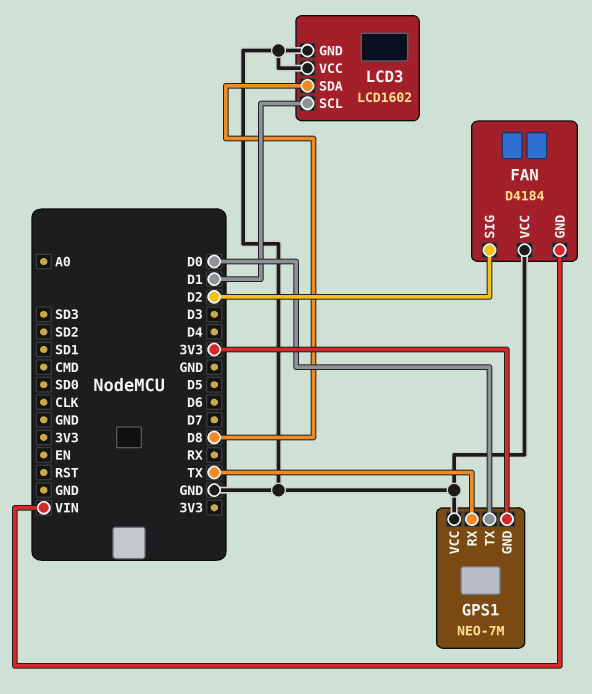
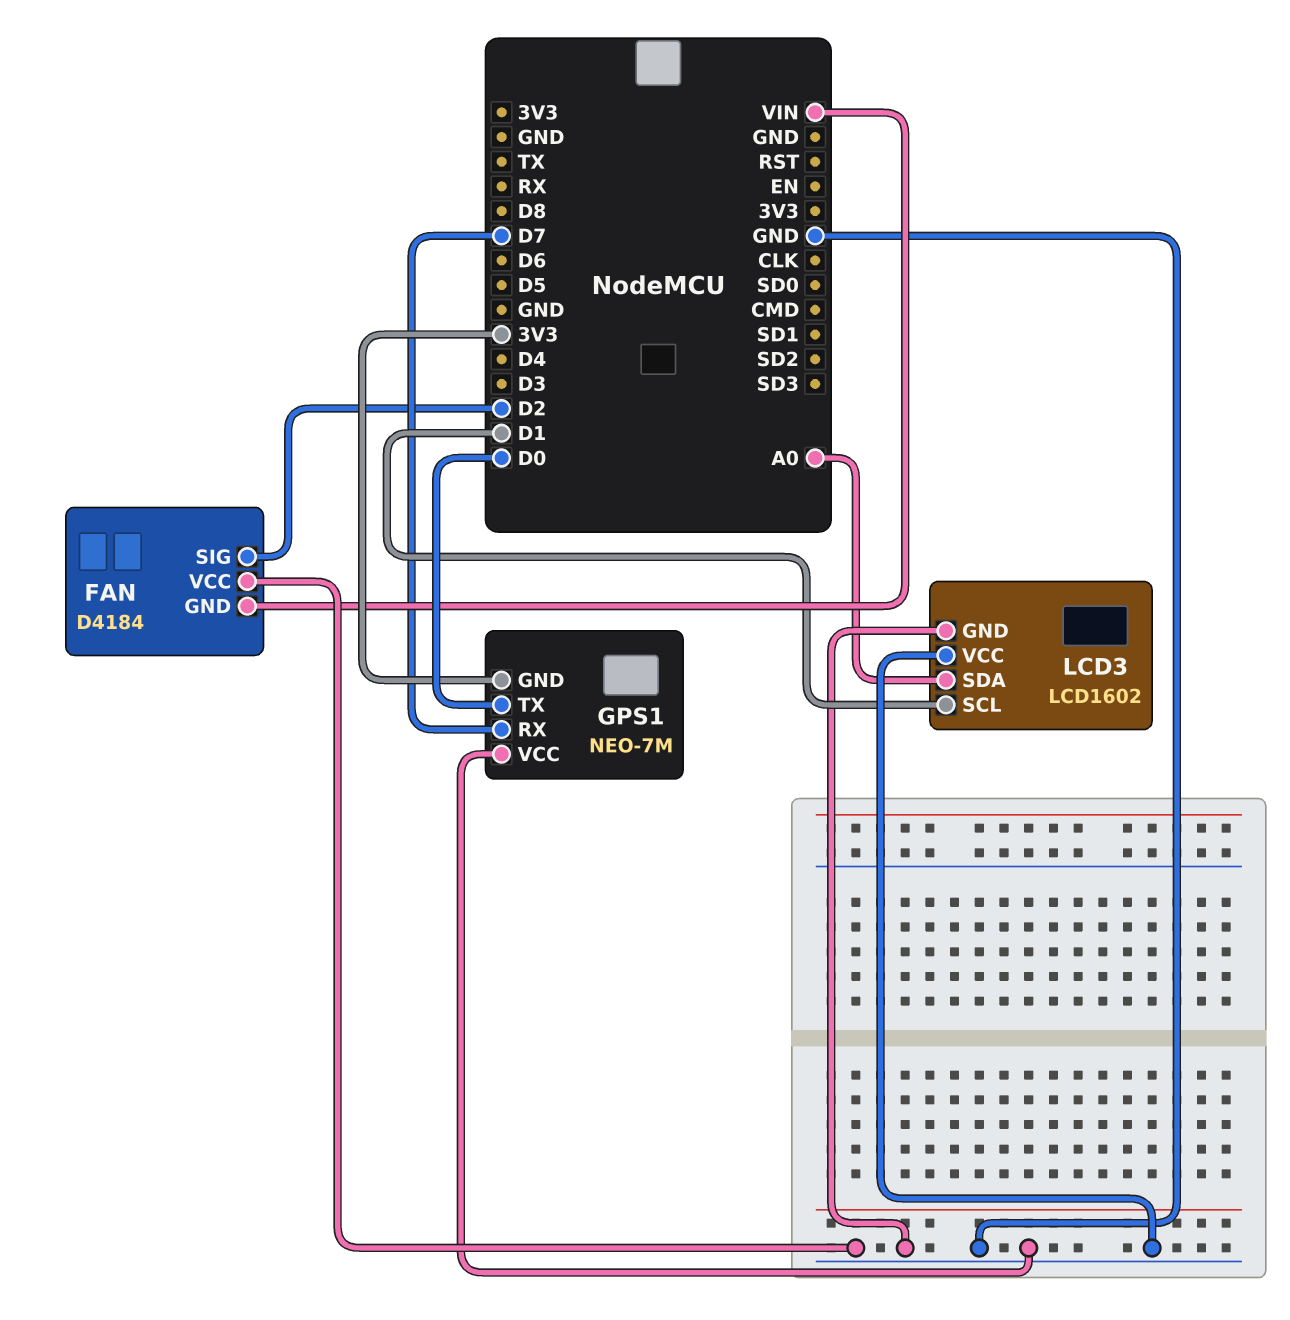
GPS1 pin RX: TX -> D7
LCD3 pin SDA: D8 -> A0

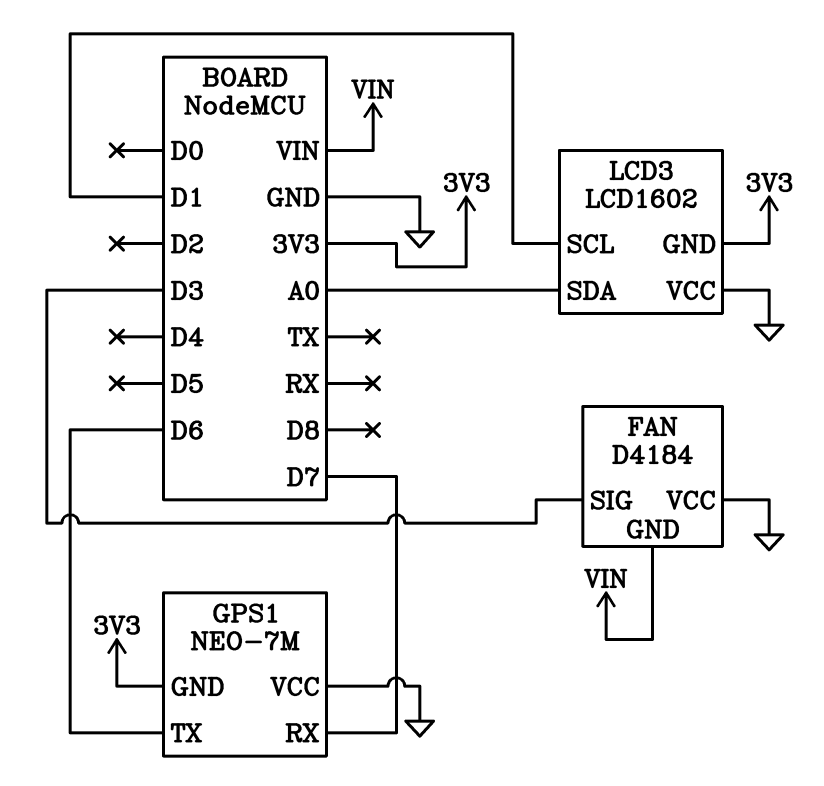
FAN pin SIG: D2 -> D3
GPS1 pin TX: D0 -> D6
LCD3 pin GND: GND -> 3V3

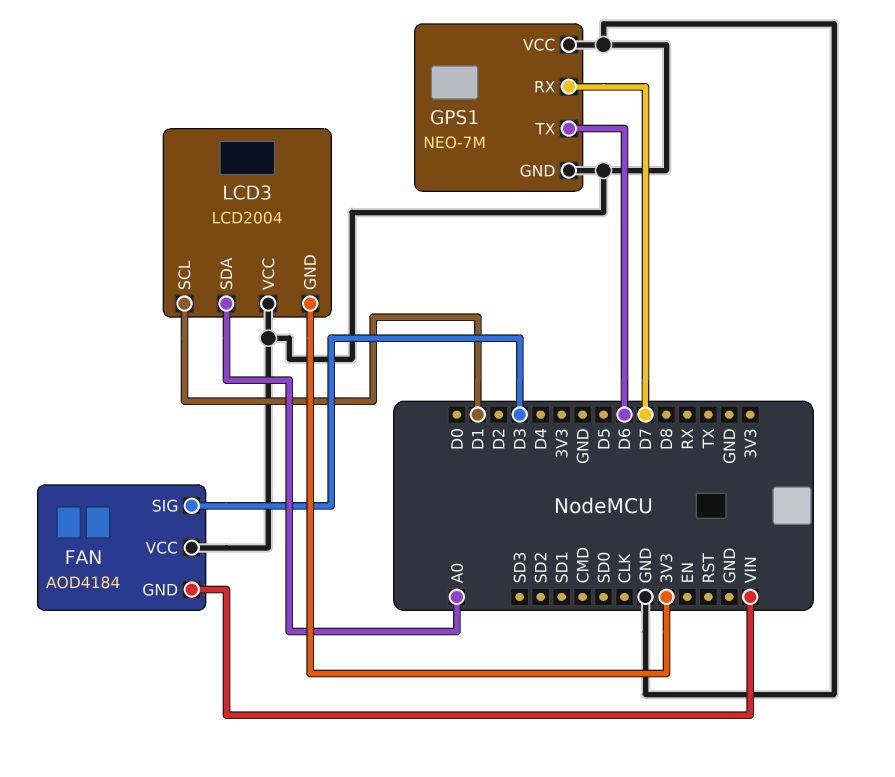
FAN: D4184 -> AOD4184
GPS1 pin GND: 3V3 -> GND
LCD3: LCD1602 -> LCD2004

